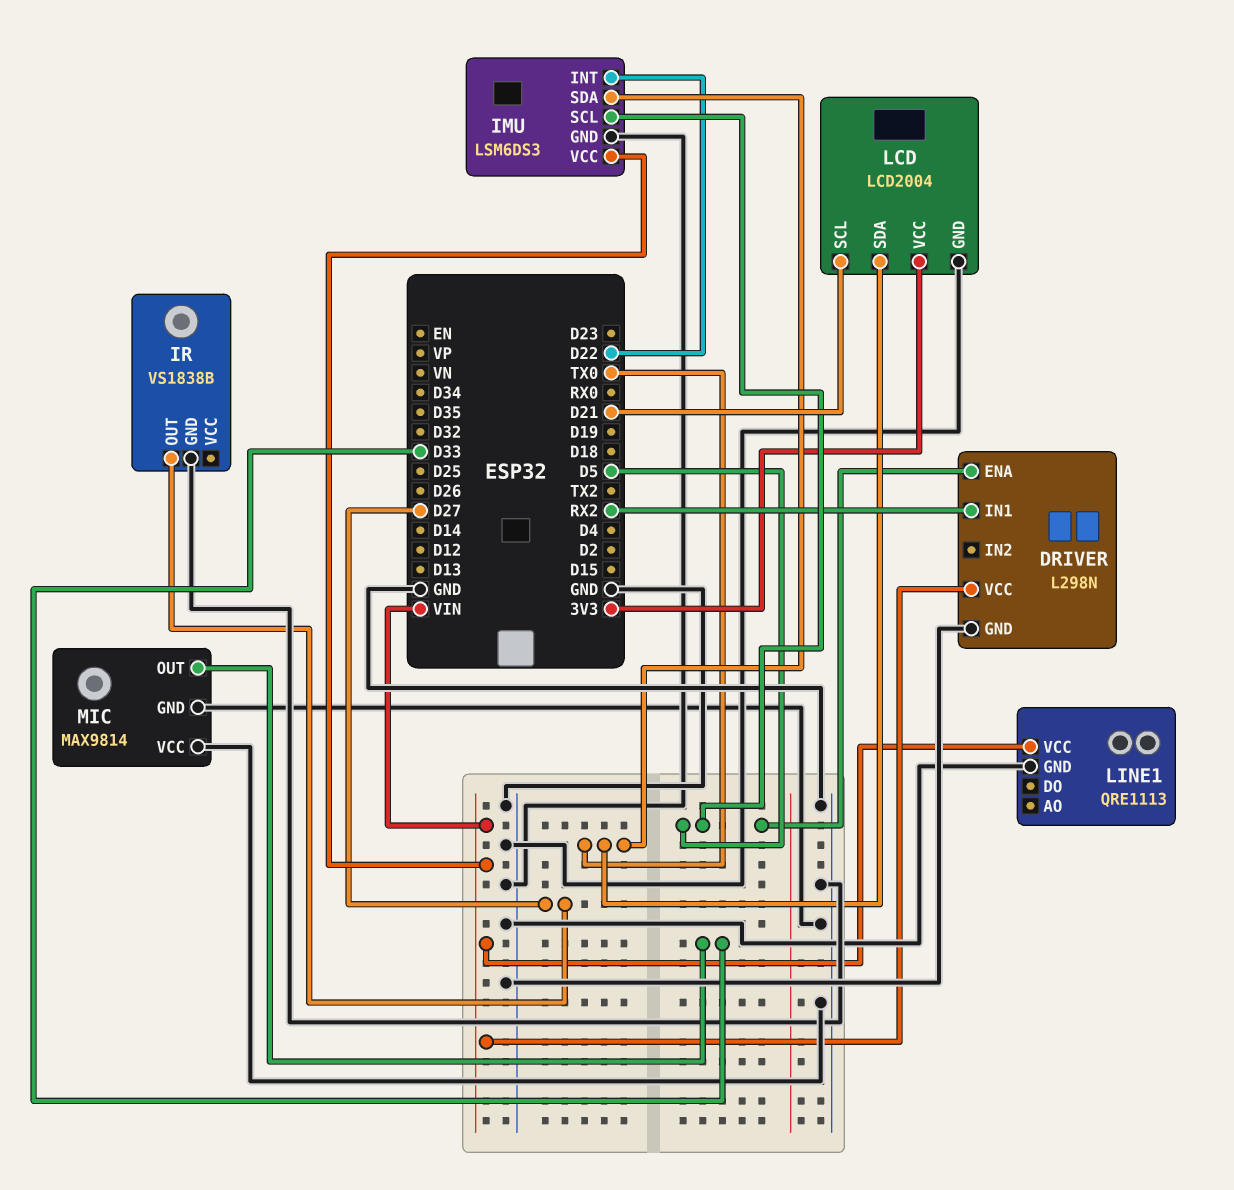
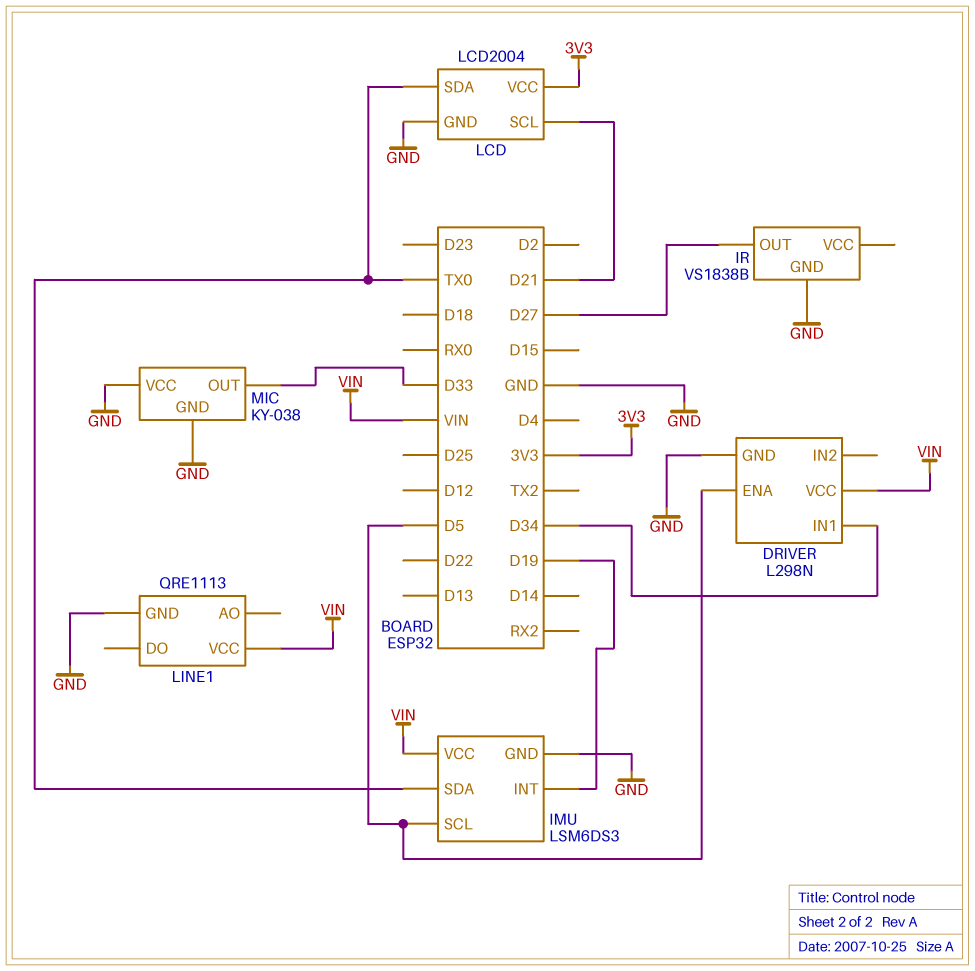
DRIVER pin IN1: RX2 -> D34
IMU pin INT: D22 -> D19
MIC: MAX9814 -> KY-038

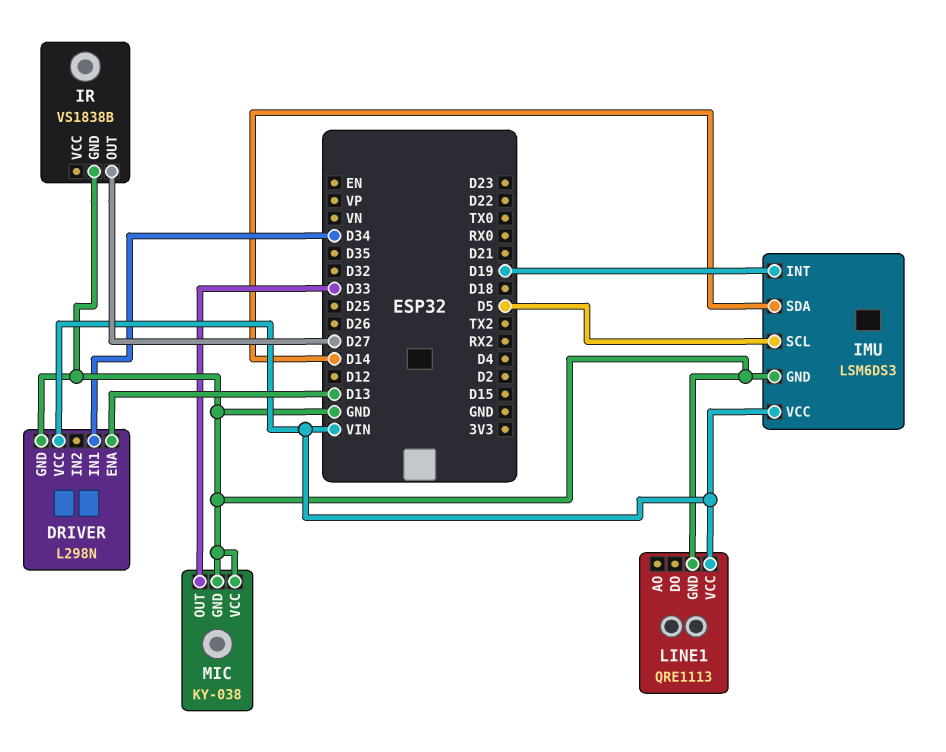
DRIVER pin ENA: D5 -> D13
IMU pin SDA: TX0 -> D14
LCD: LCD2004 -> none
LCD pin GND: GND -> none
LCD pin SCL: D21 -> none
LCD pin SDA: TX0 -> none
LCD pin VCC: 3V3 -> none

